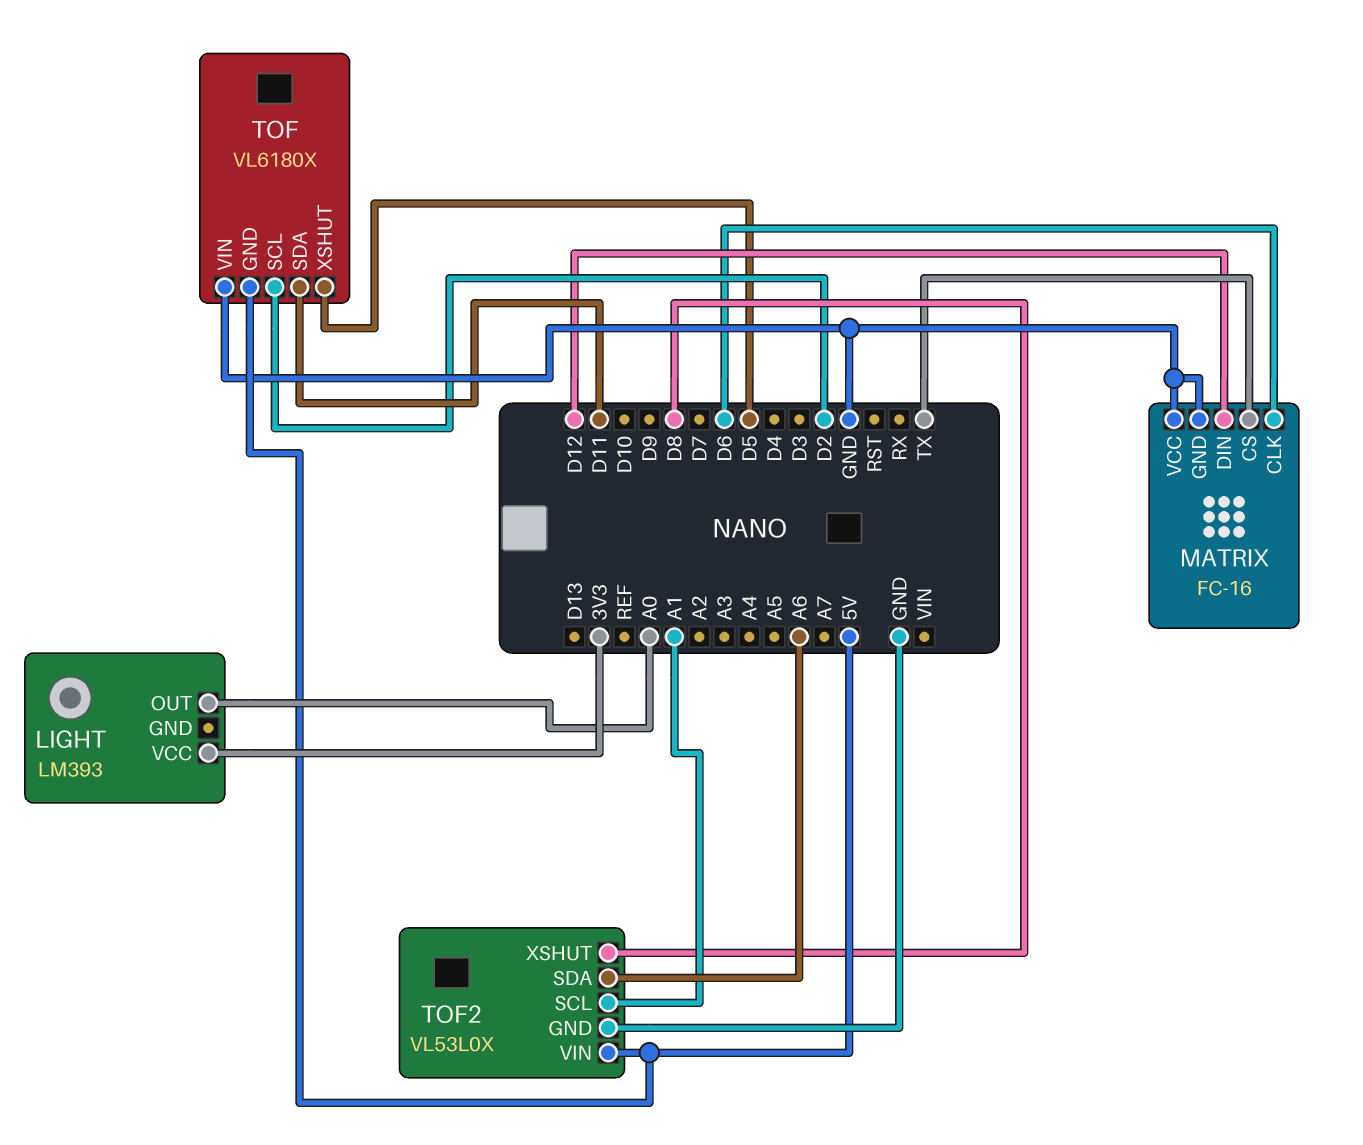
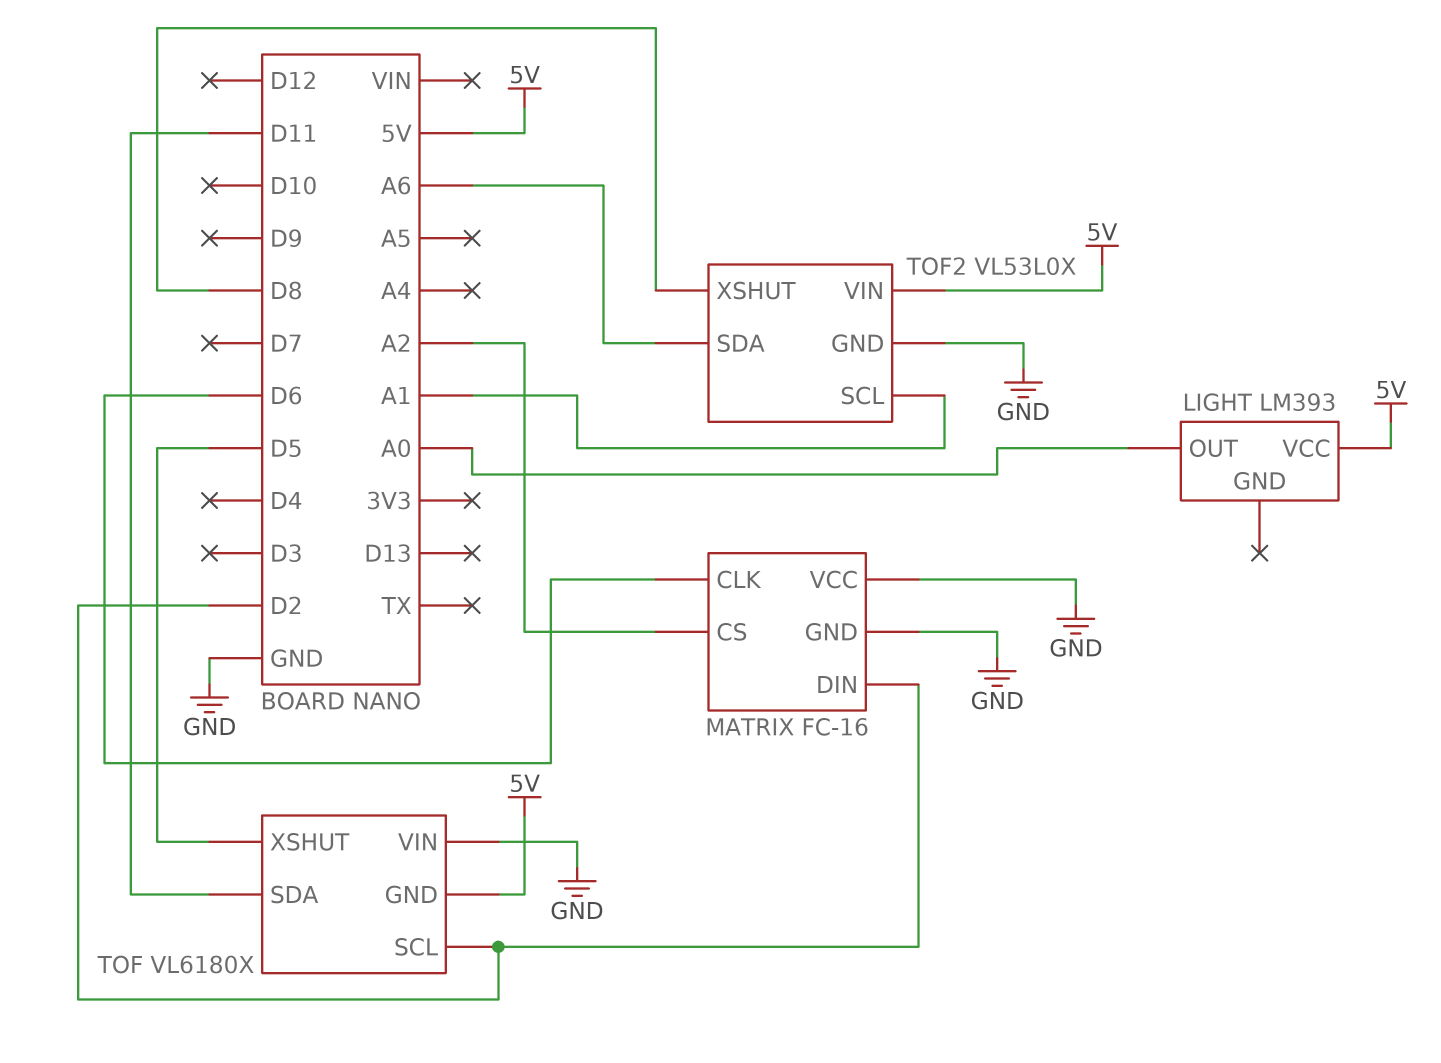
LIGHT pin VCC: 3V3 -> 5V
MATRIX pin CS: TX -> A2
MATRIX pin DIN: D12 -> D2

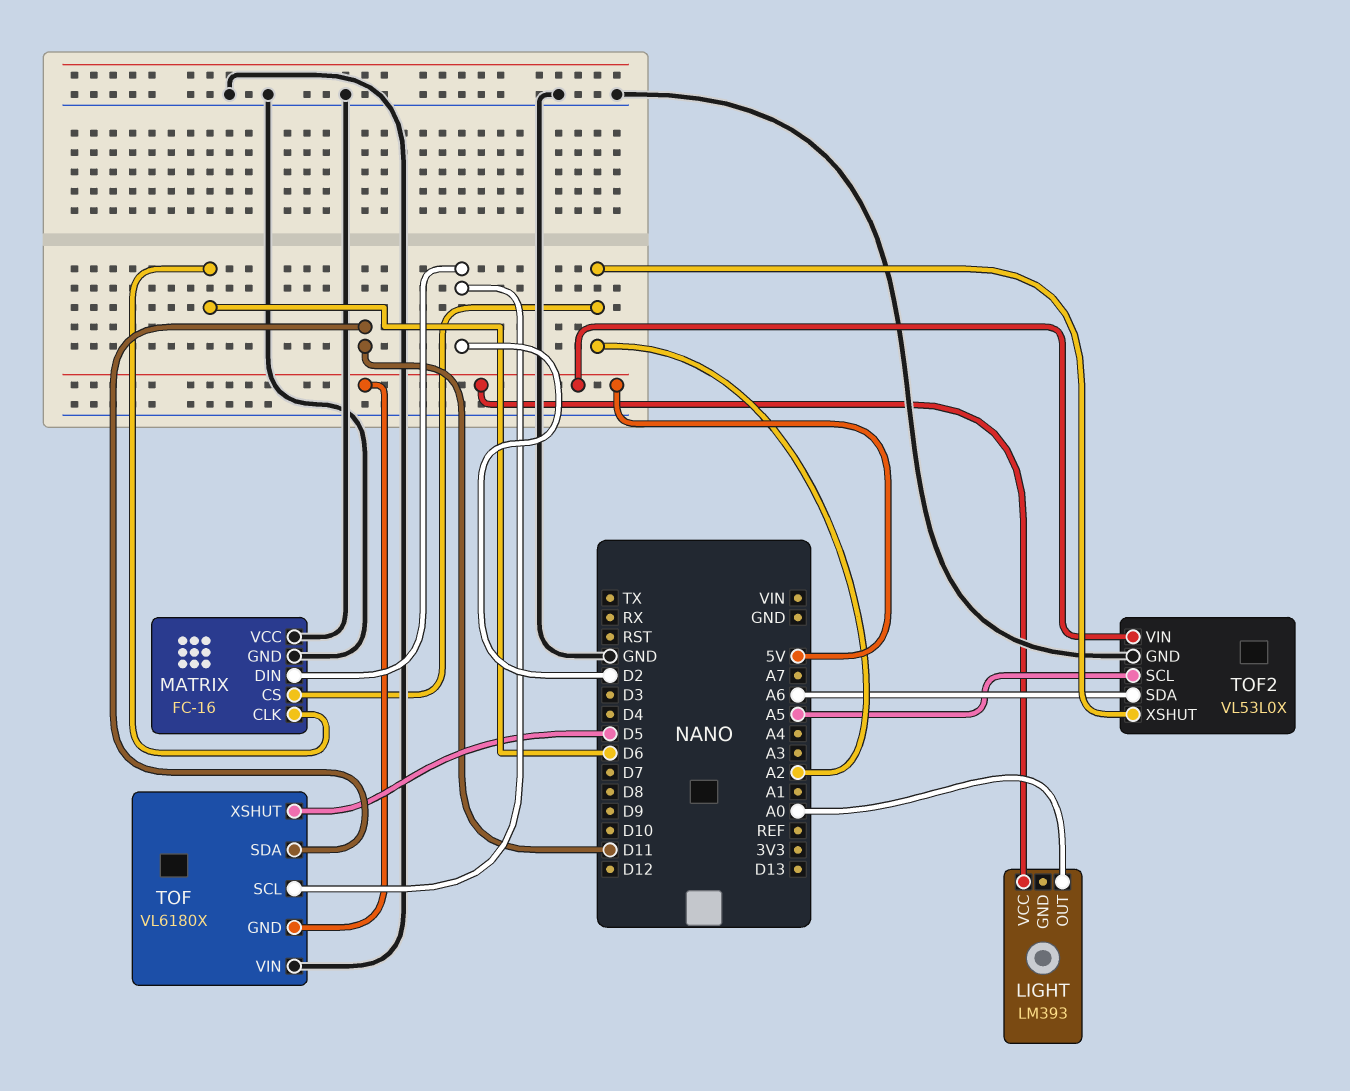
TOF2 pin SCL: A1 -> A5
TOF2 pin XSHUT: D8 -> A2

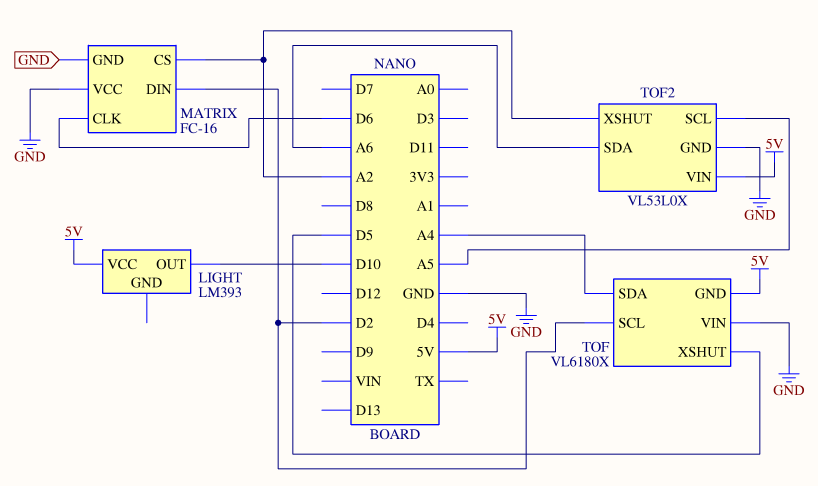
LIGHT pin OUT: A0 -> D10
TOF pin SDA: D11 -> A4

